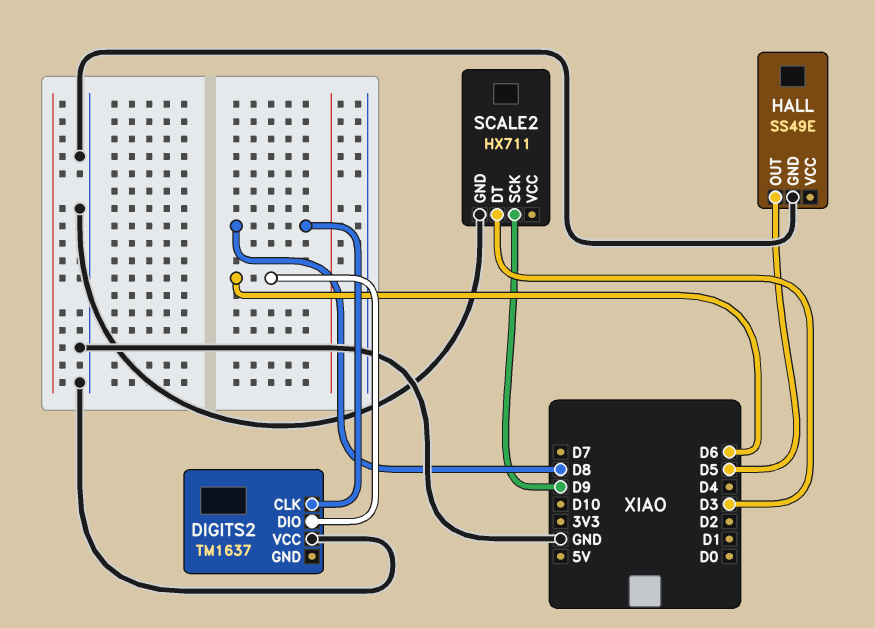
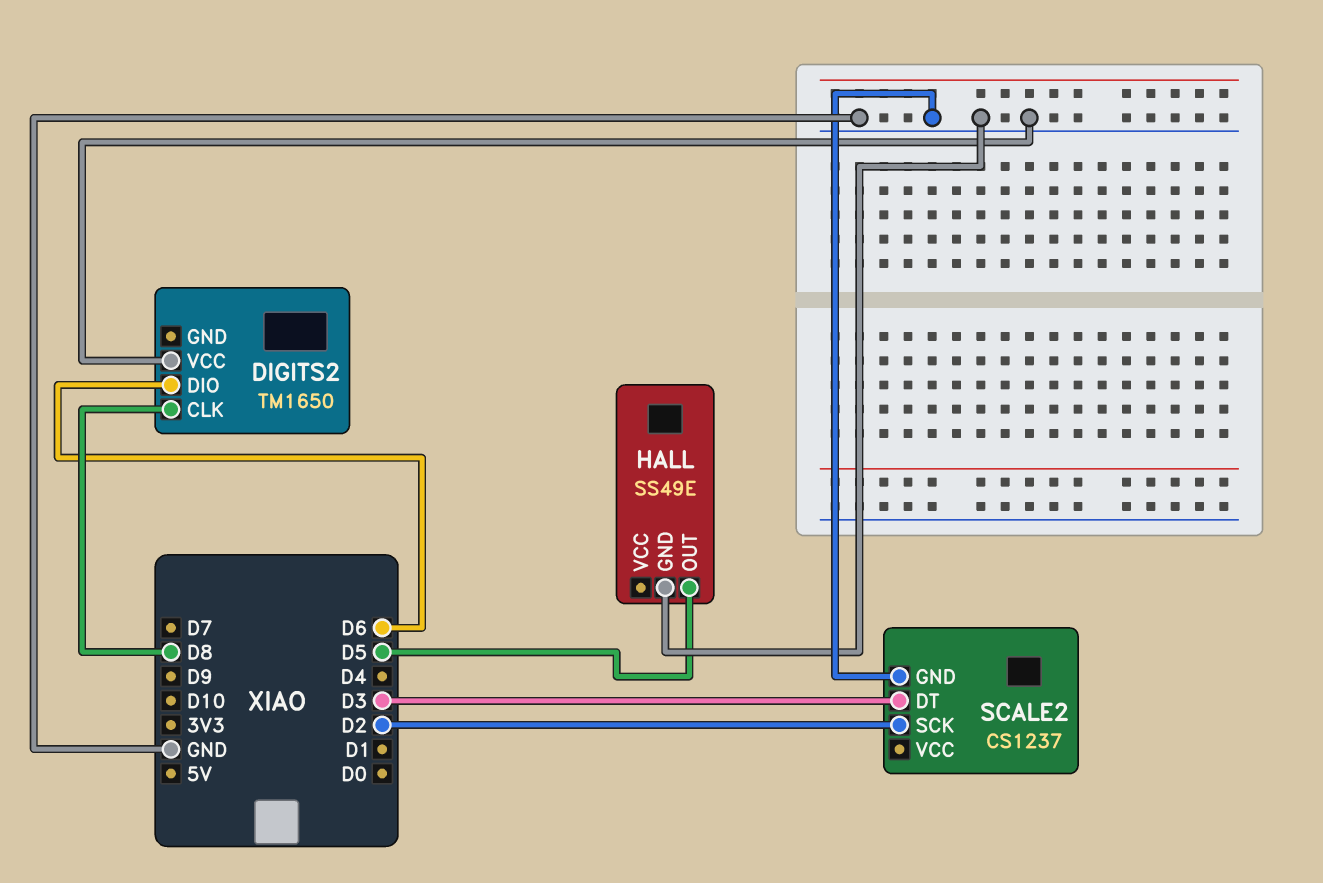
DIGITS2: TM1637 -> TM1650
SCALE2: HX711 -> CS1237
SCALE2 pin SCK: D9 -> D2

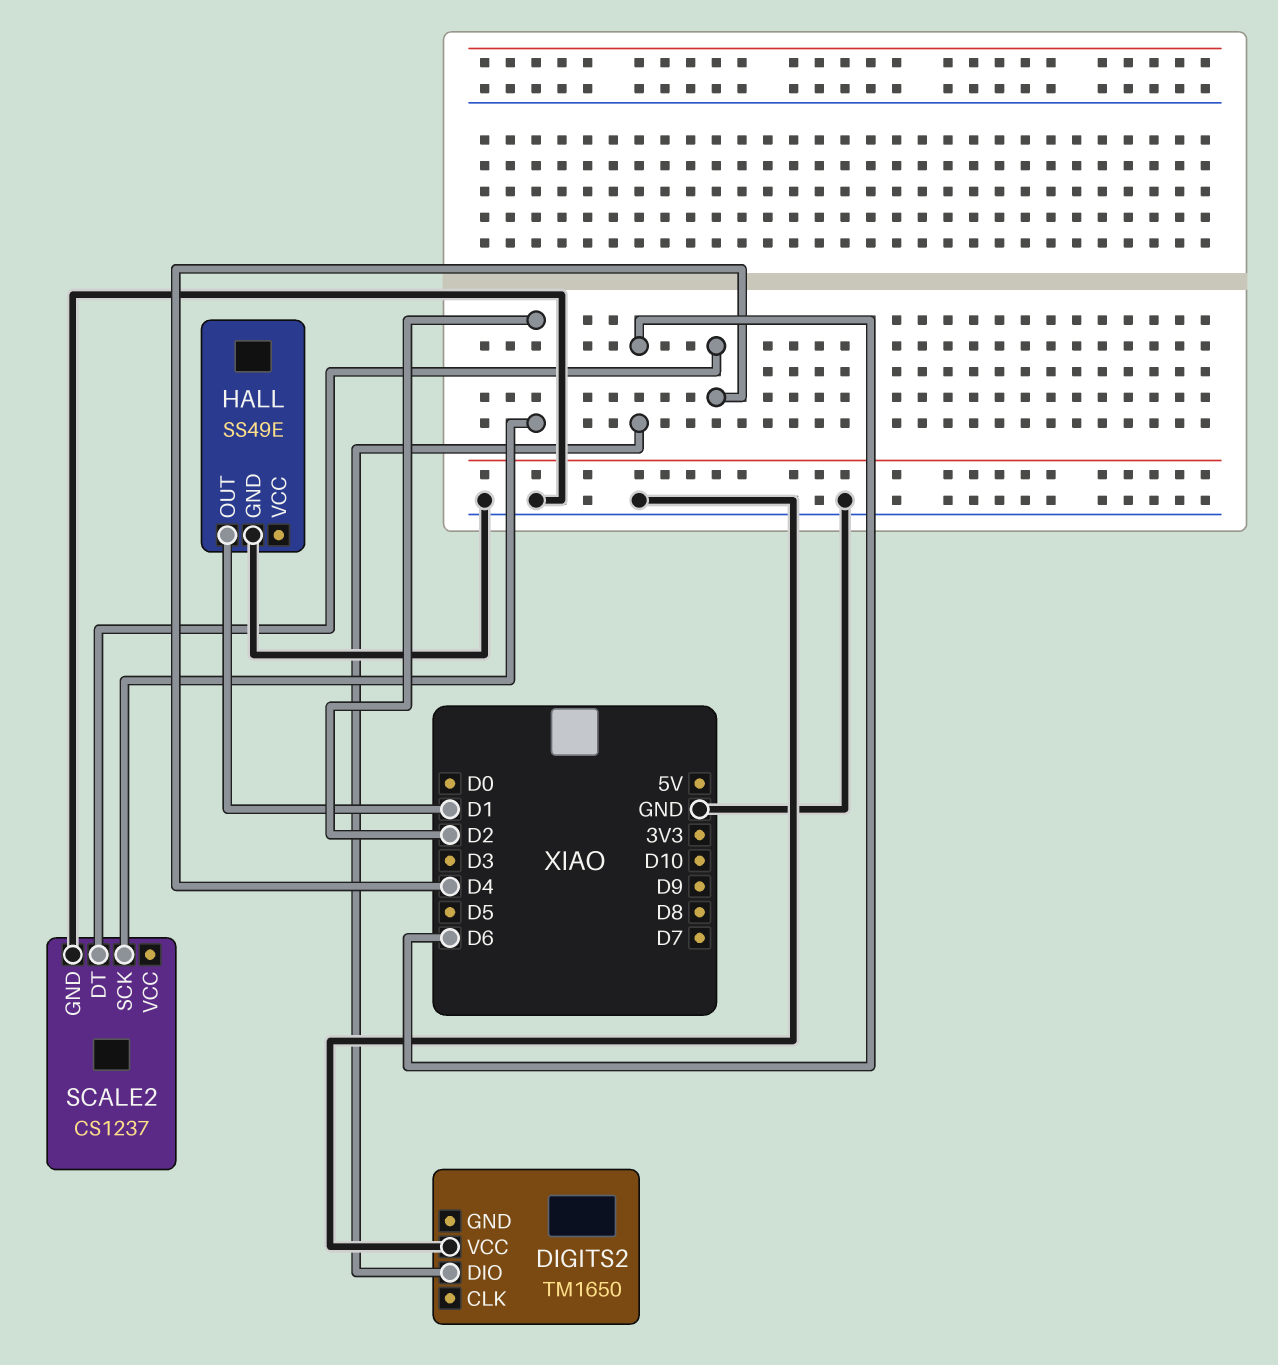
DIGITS2 pin CLK: D8 -> none
HALL pin OUT: D5 -> D1
SCALE2 pin DT: D3 -> D4

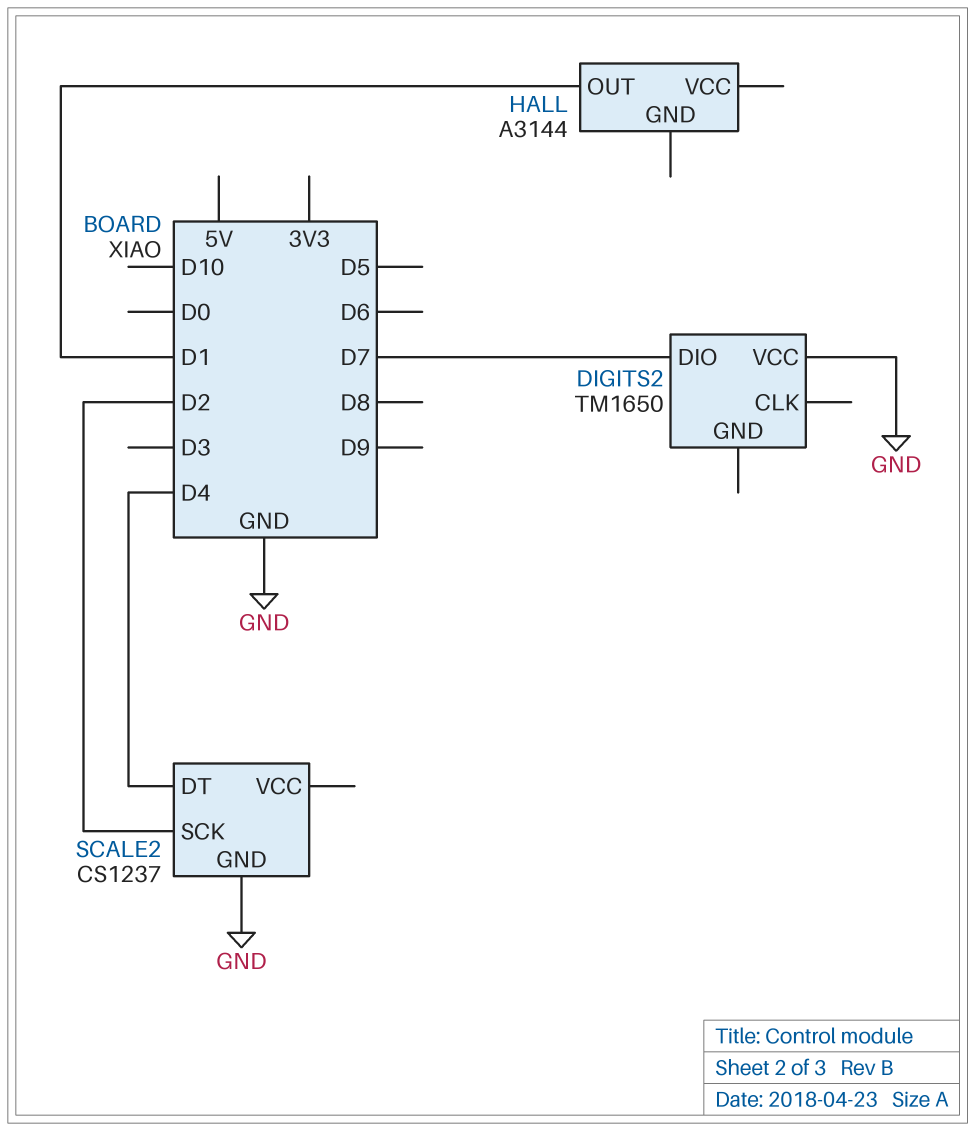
DIGITS2 pin DIO: D6 -> D7
HALL: SS49E -> A3144
HALL pin GND: GND -> none

